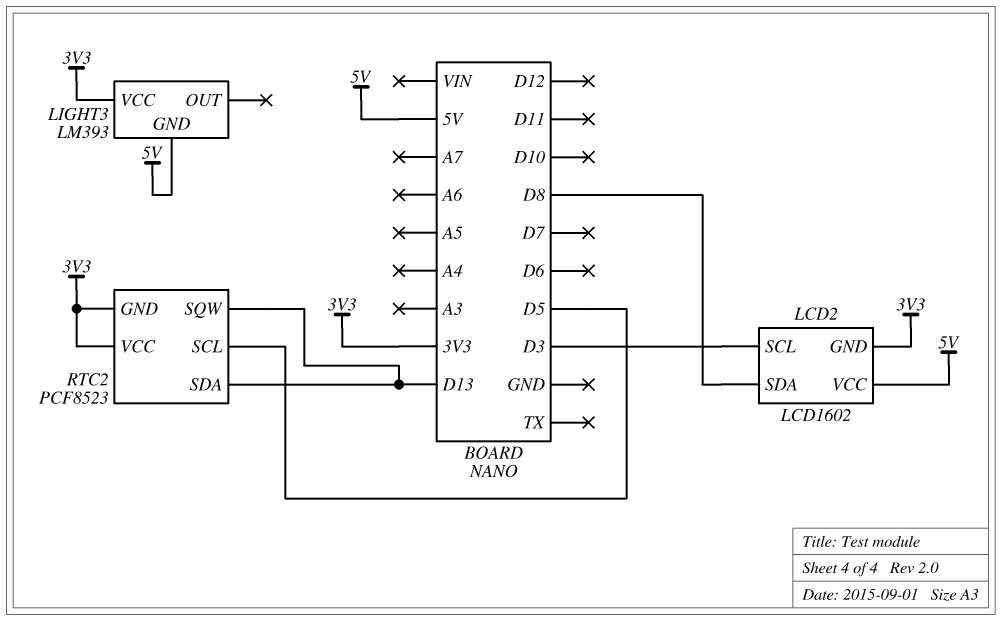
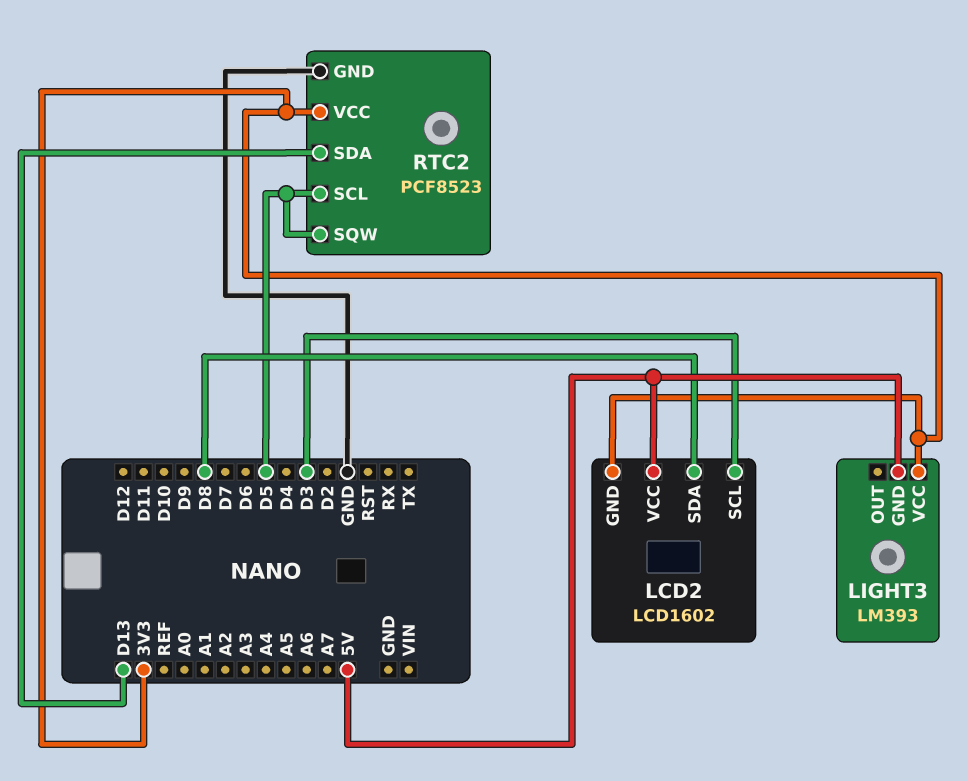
RTC2 pin GND: 3V3 -> GND
RTC2 pin SQW: D13 -> D5

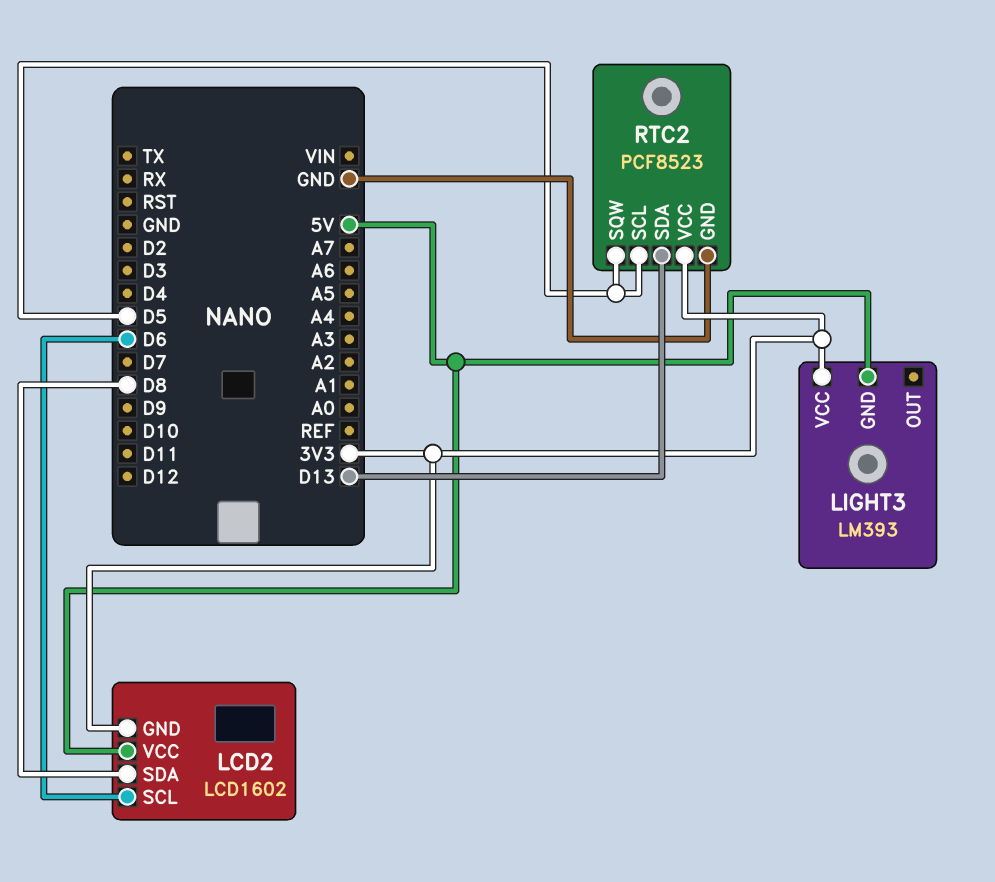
LCD2 pin SCL: D3 -> D6

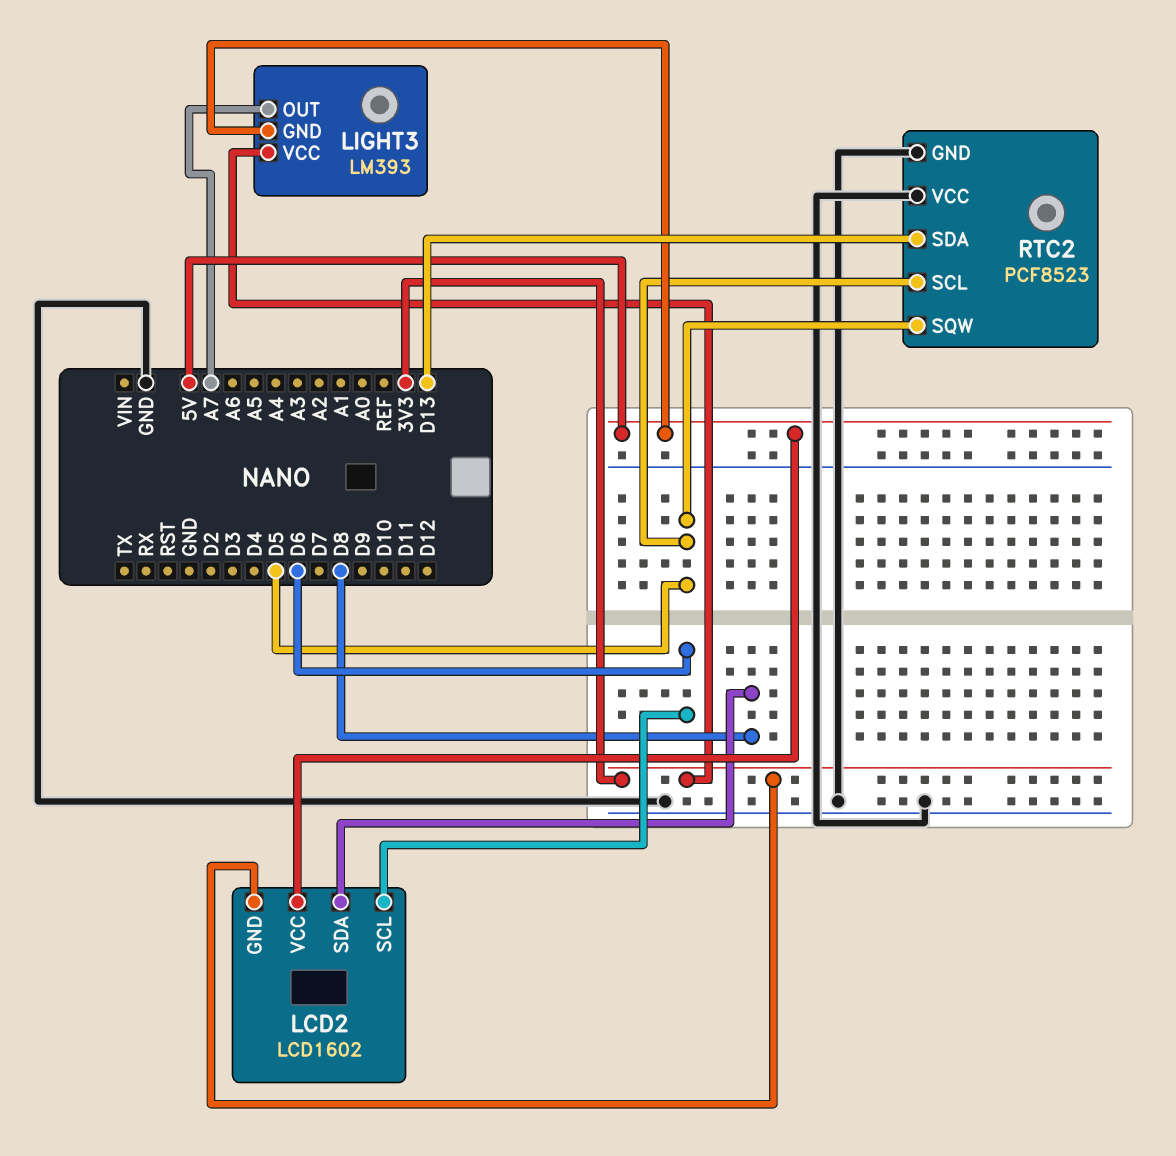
LIGHT3 pin OUT: none -> A7
RTC2 pin VCC: 3V3 -> GND

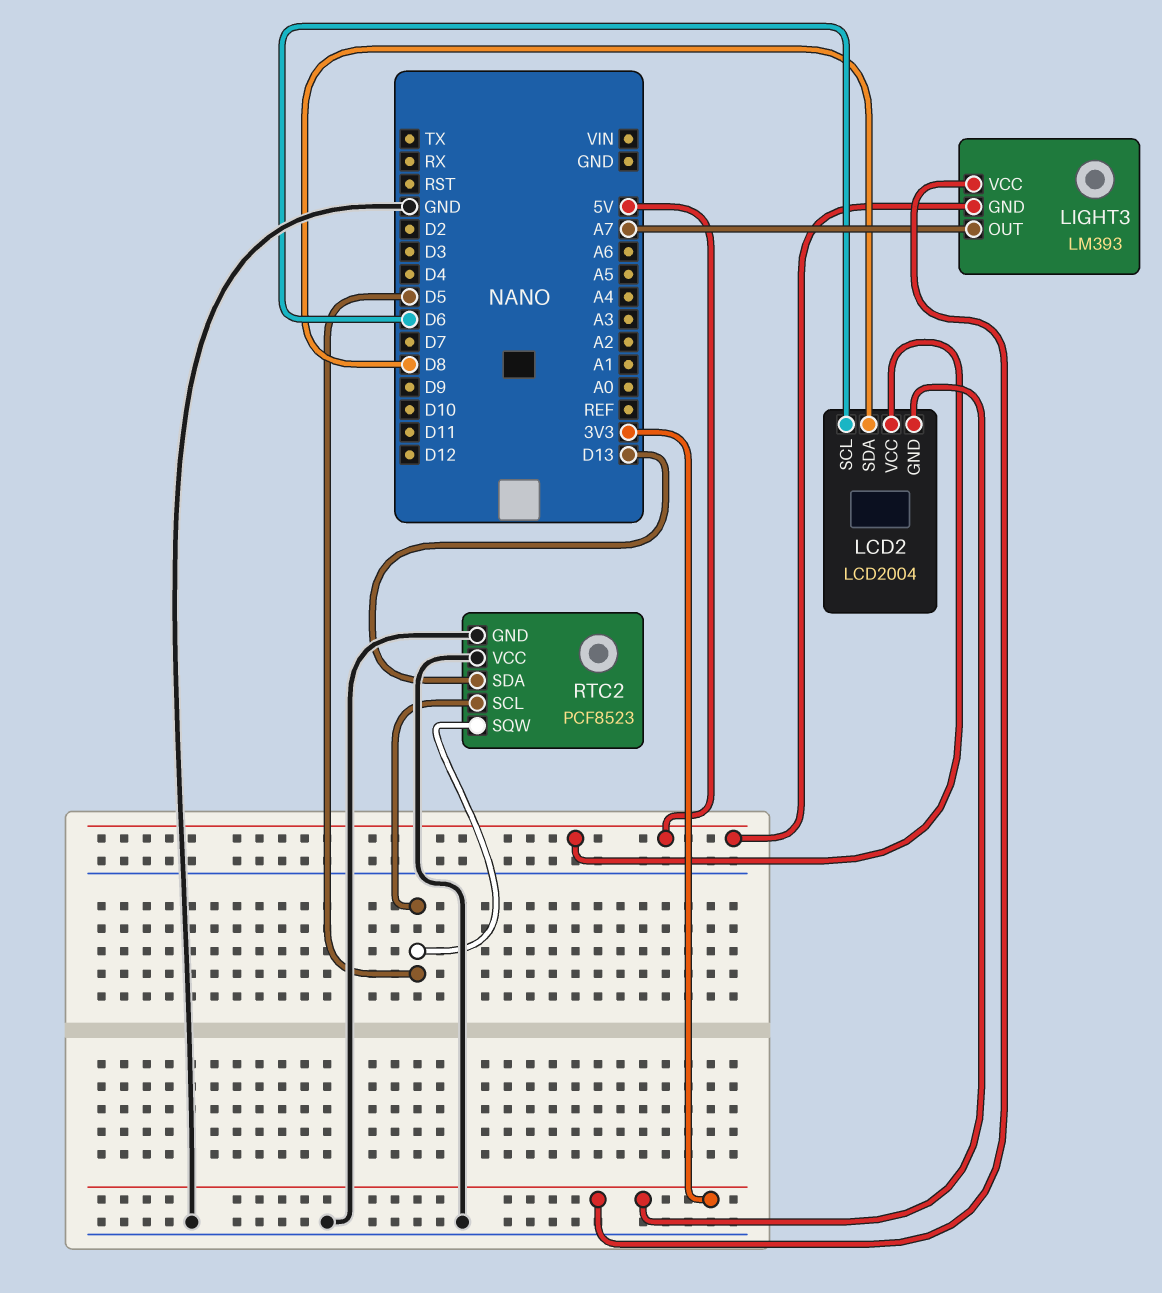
LCD2: LCD1602 -> LCD2004

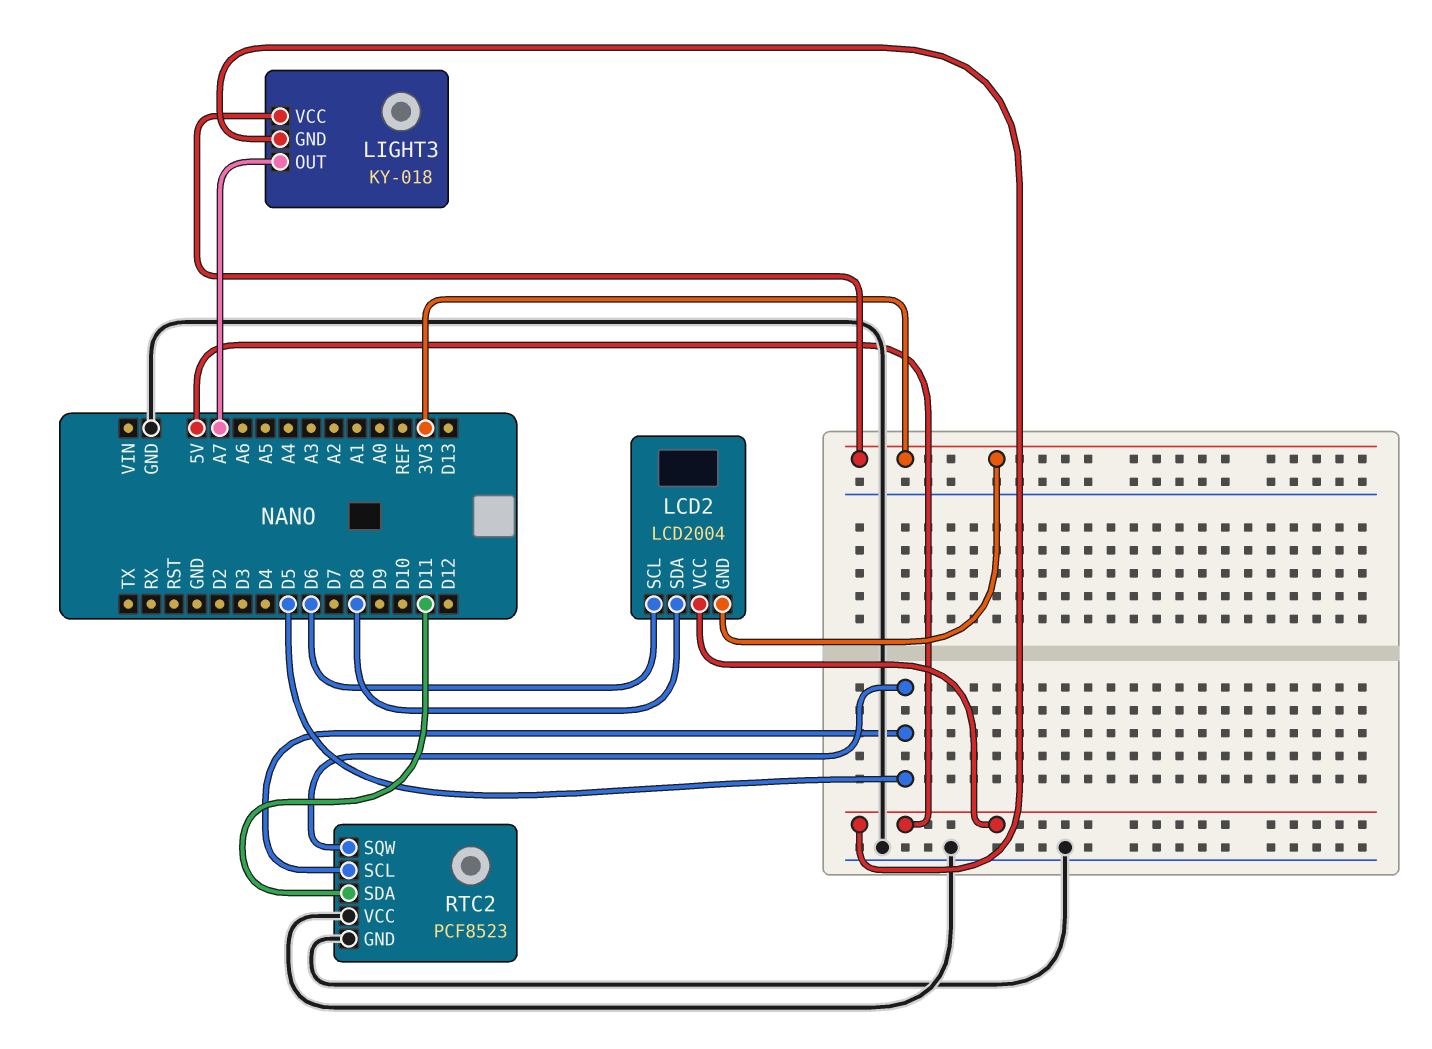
LIGHT3: LM393 -> KY-018
RTC2 pin SDA: D13 -> D11

